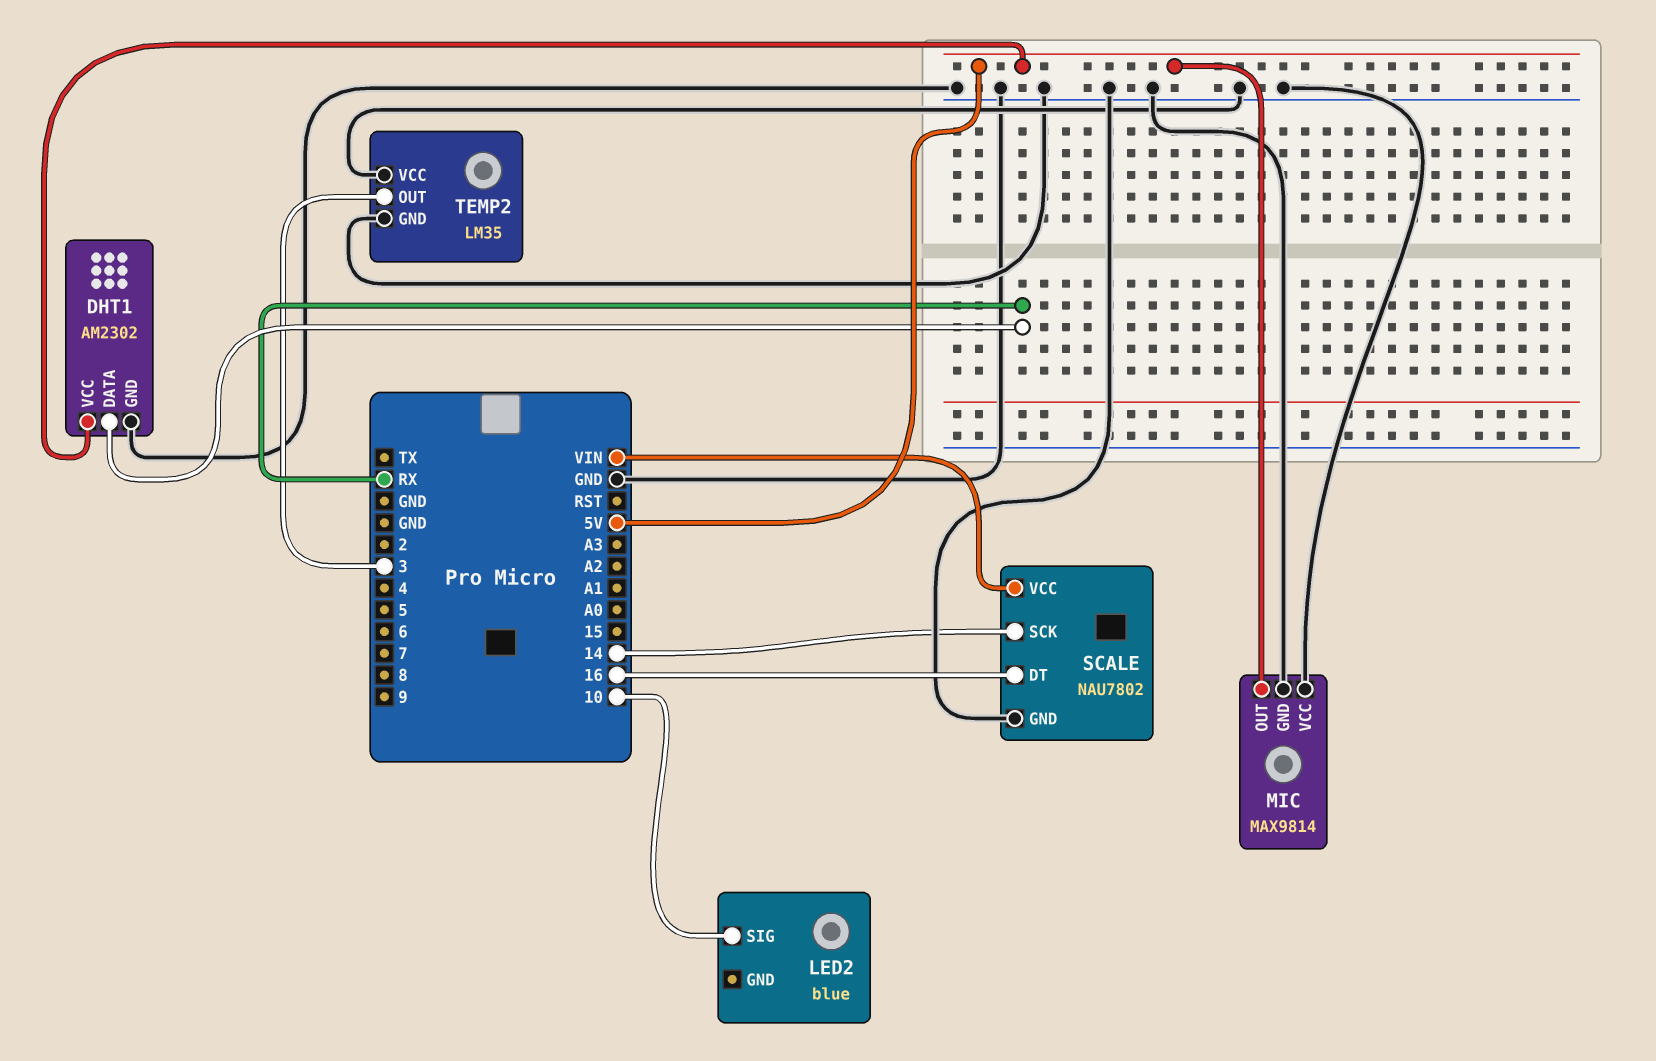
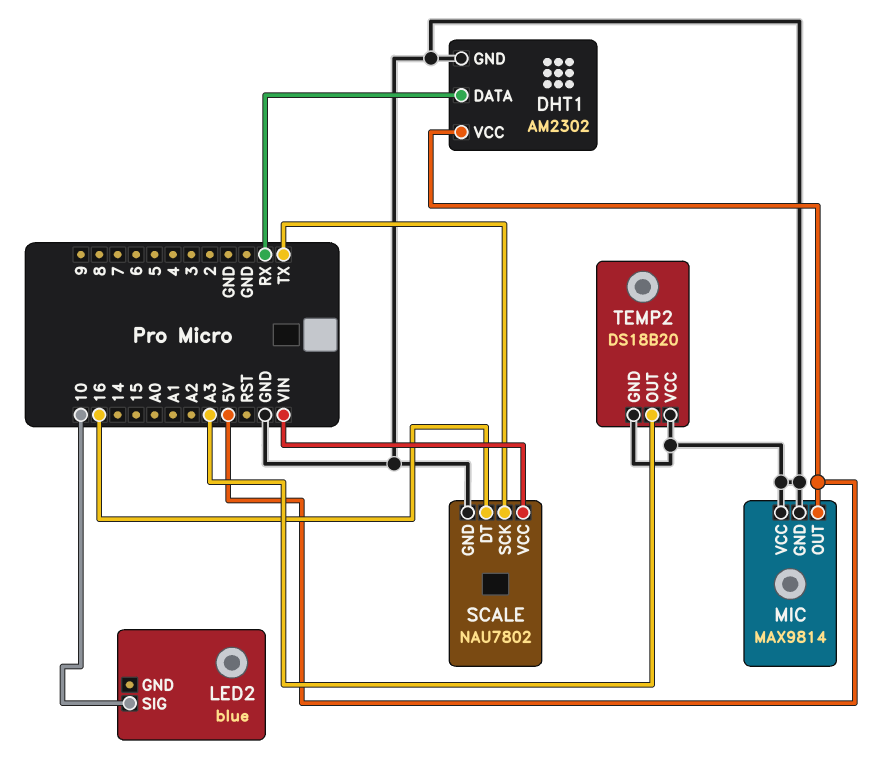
SCALE pin SCK: 14 -> TX
TEMP2: LM35 -> DS18B20
TEMP2 pin OUT: 3 -> A3

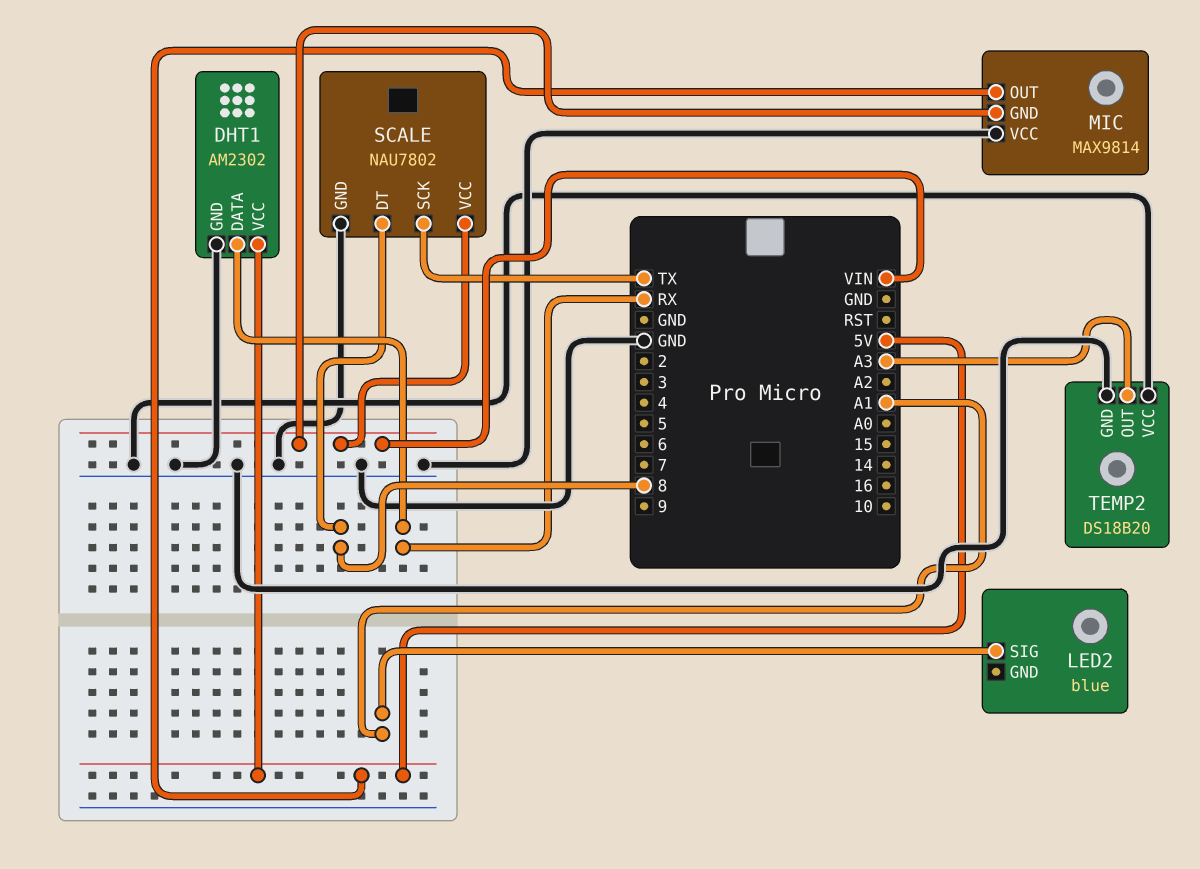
LED2 pin SIG: 10 -> A1
MIC pin GND: GND -> VIN
SCALE pin DT: 16 -> 8

